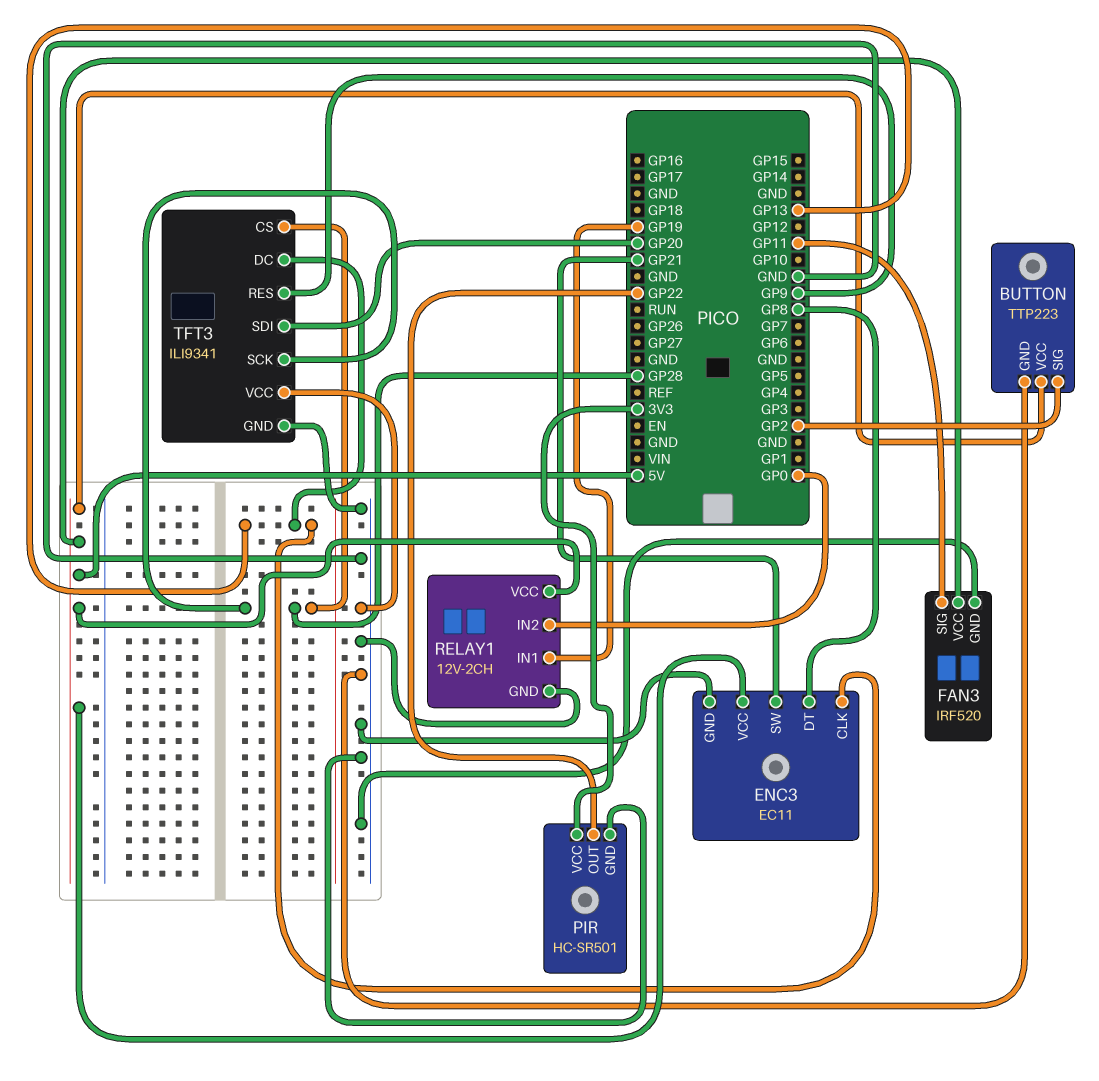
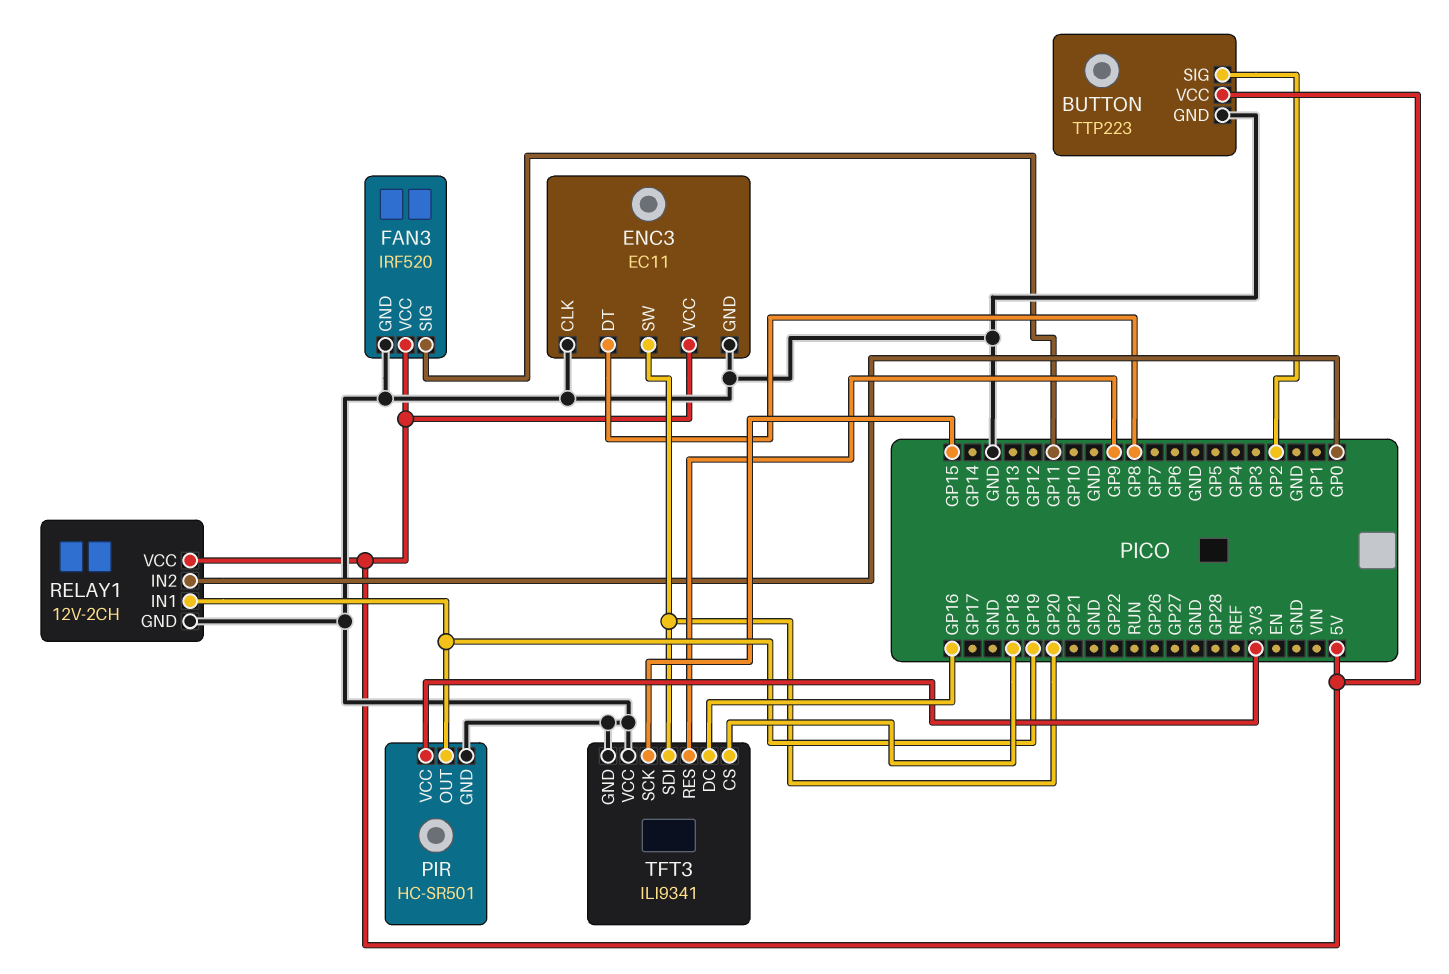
ENC3 pin CLK: GP13 -> GND
ENC3 pin SW: GP21 -> GP20
PIR pin OUT: GP22 -> GP19
TFT3 pin CS: GP28 -> GP18
TFT3 pin DC: GP13 -> GP16
TFT3 pin SCK: GP28 -> GP15

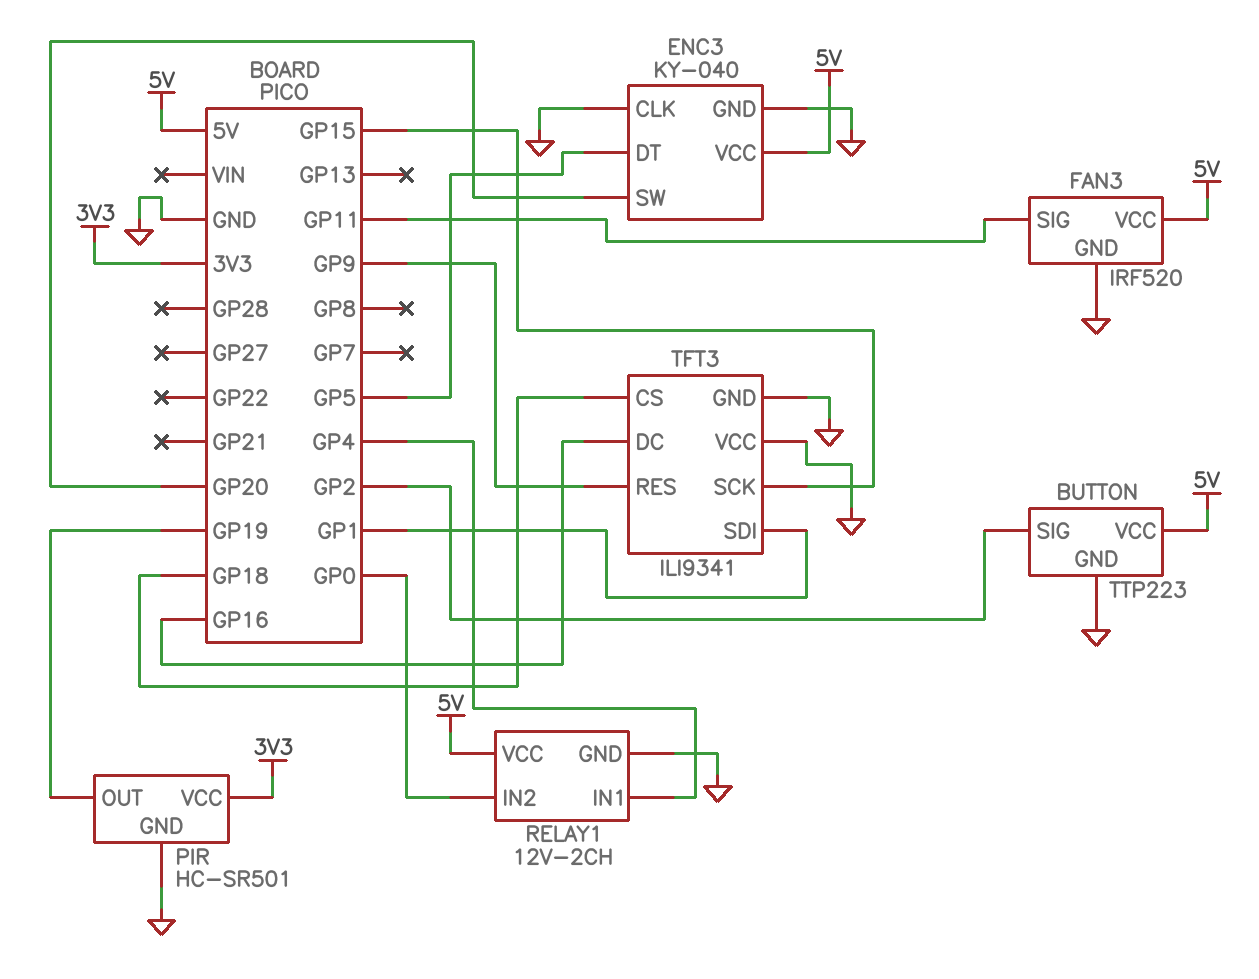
ENC3: EC11 -> KY-040
ENC3 pin DT: GP8 -> GP5
RELAY1 pin IN1: GP19 -> GP4
TFT3 pin SDI: GP20 -> GP1

